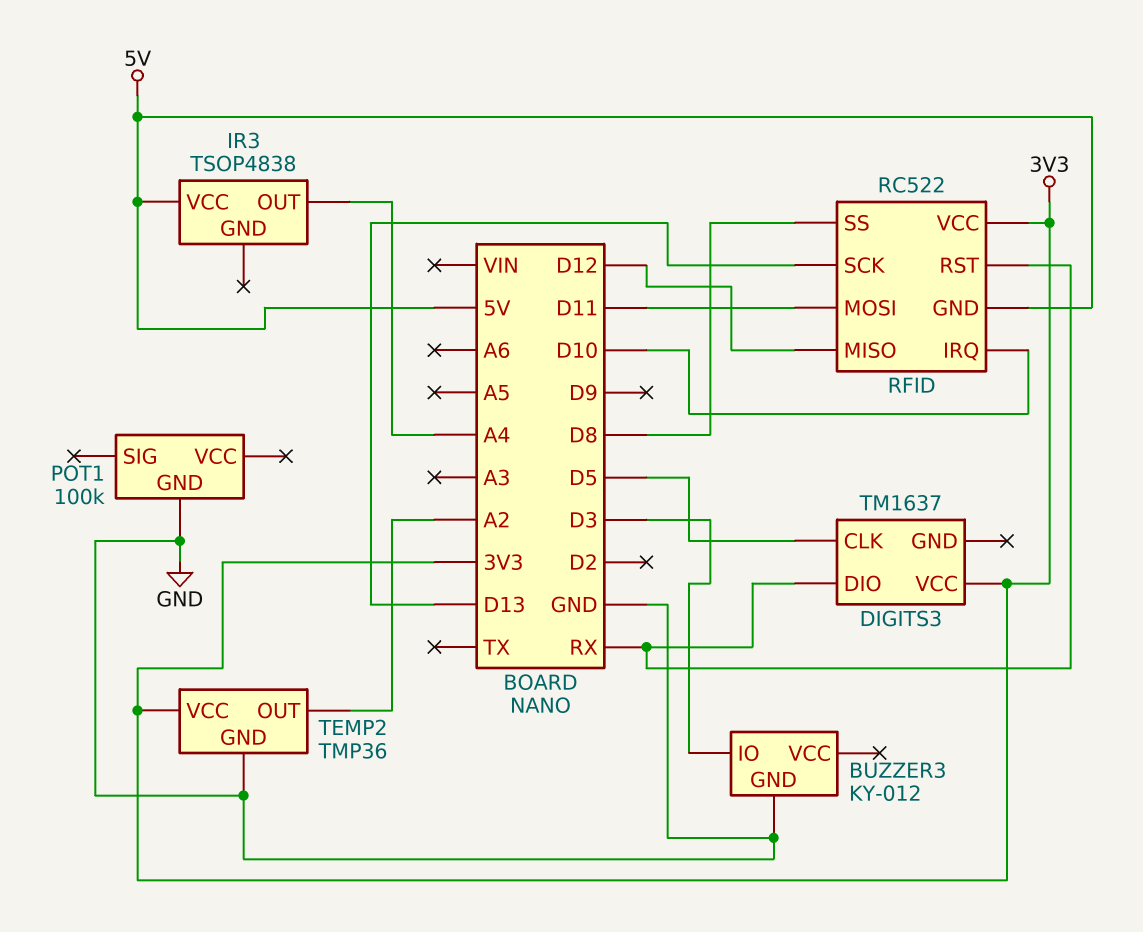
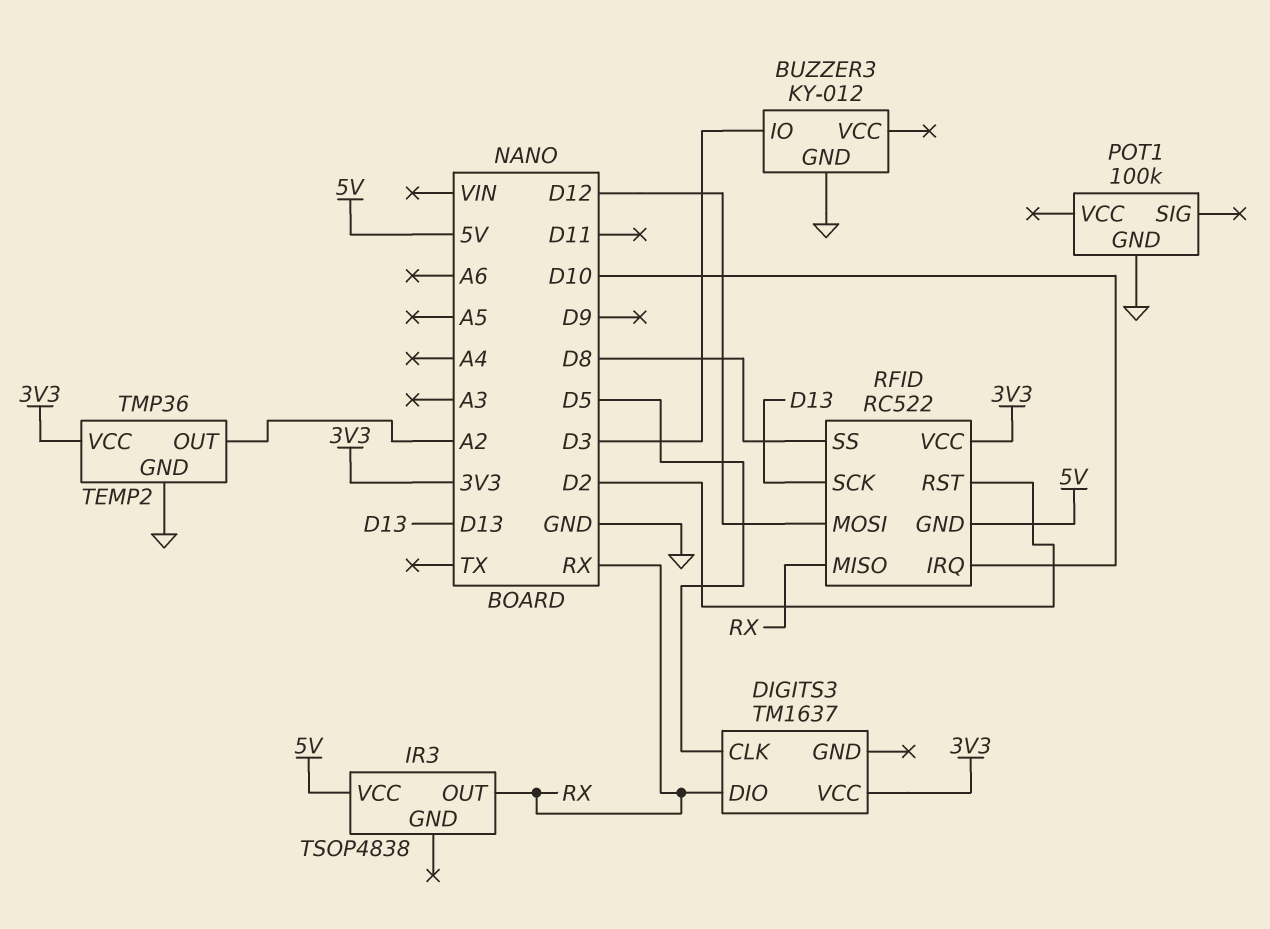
IR3 pin OUT: A4 -> RX
RFID pin MISO: D12 -> RX
RFID pin MOSI: D11 -> D12
RFID pin RST: RX -> D2

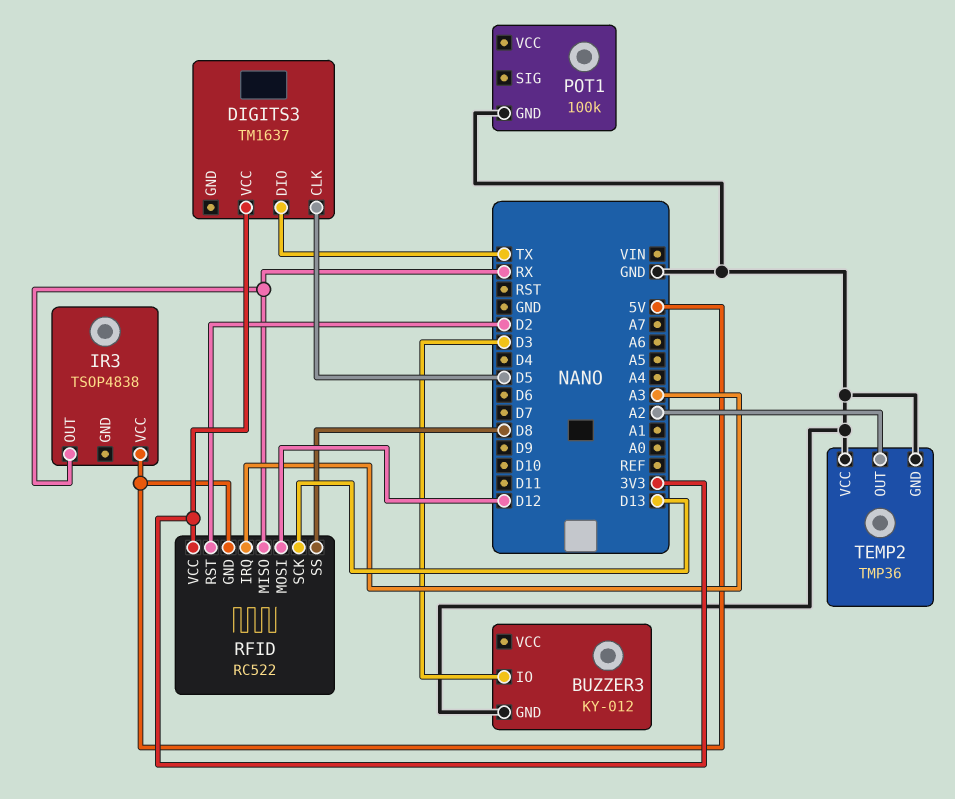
DIGITS3 pin DIO: RX -> TX
RFID pin IRQ: D10 -> A3
TEMP2 pin VCC: 3V3 -> GND

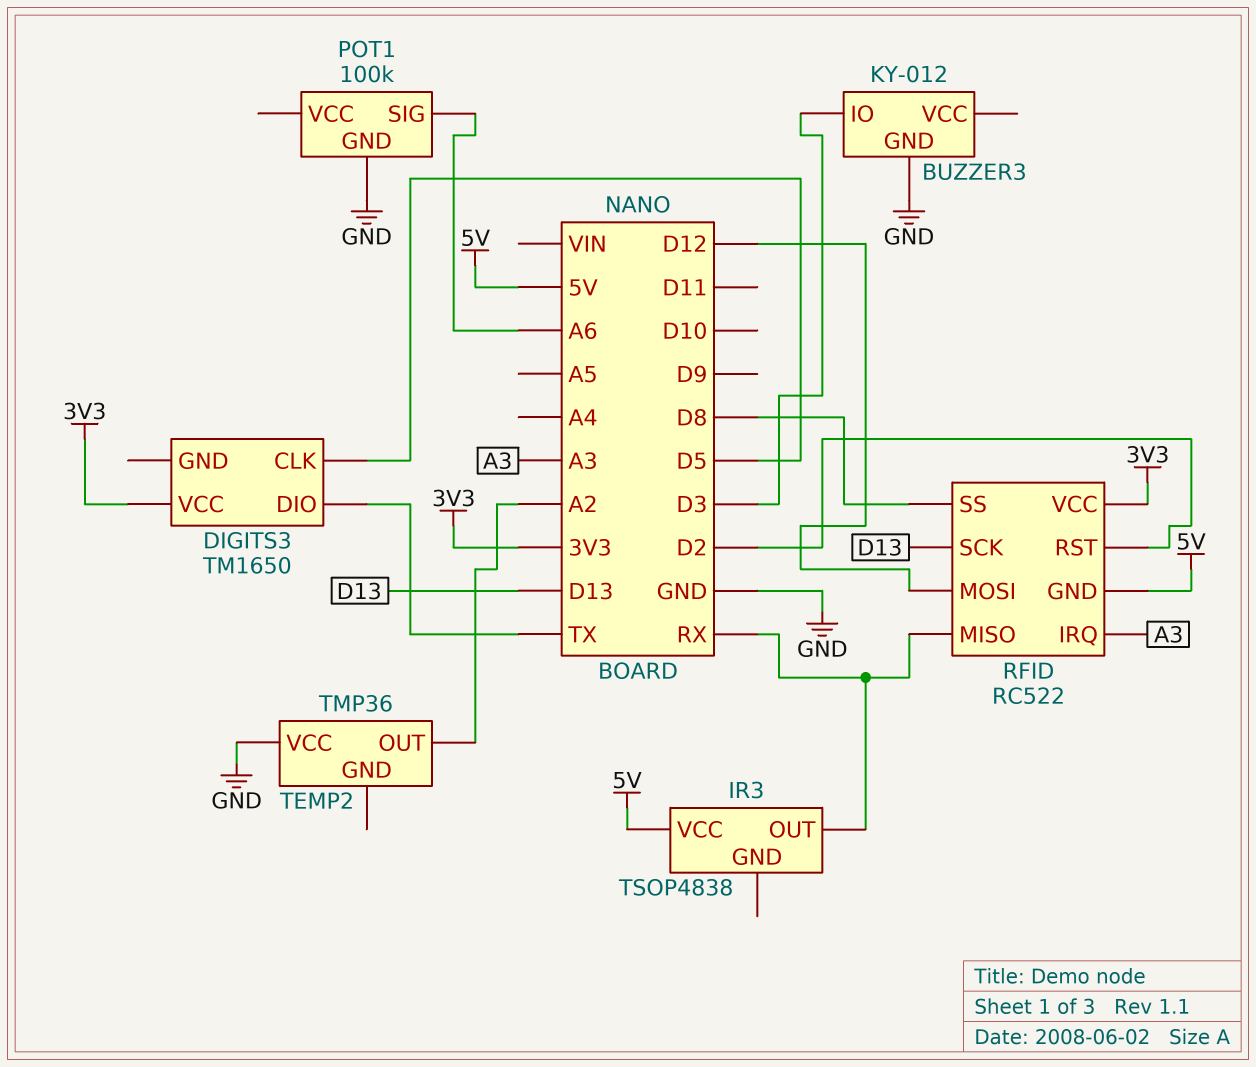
DIGITS3: TM1637 -> TM1650
POT1 pin SIG: none -> A6
TEMP2 pin GND: GND -> none

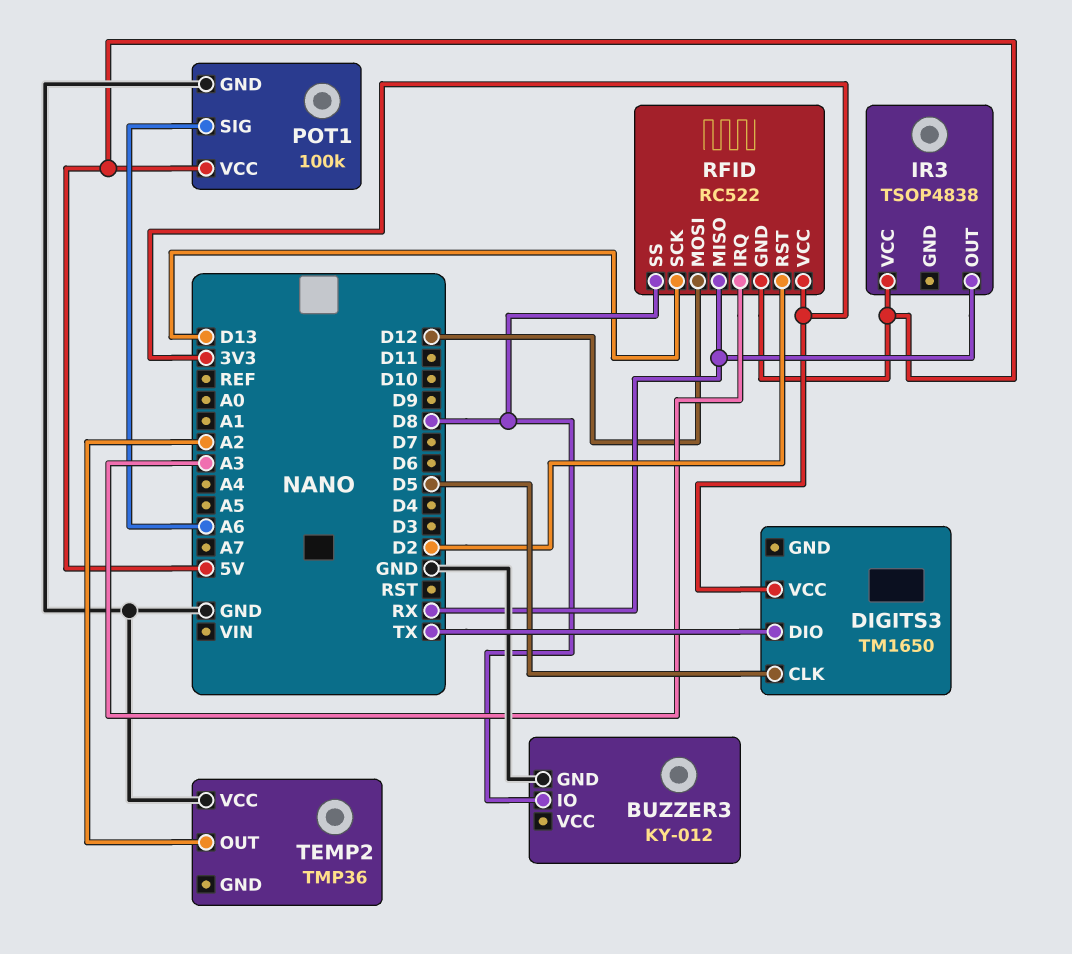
BUZZER3 pin IO: D3 -> D8
POT1 pin VCC: none -> 5V

